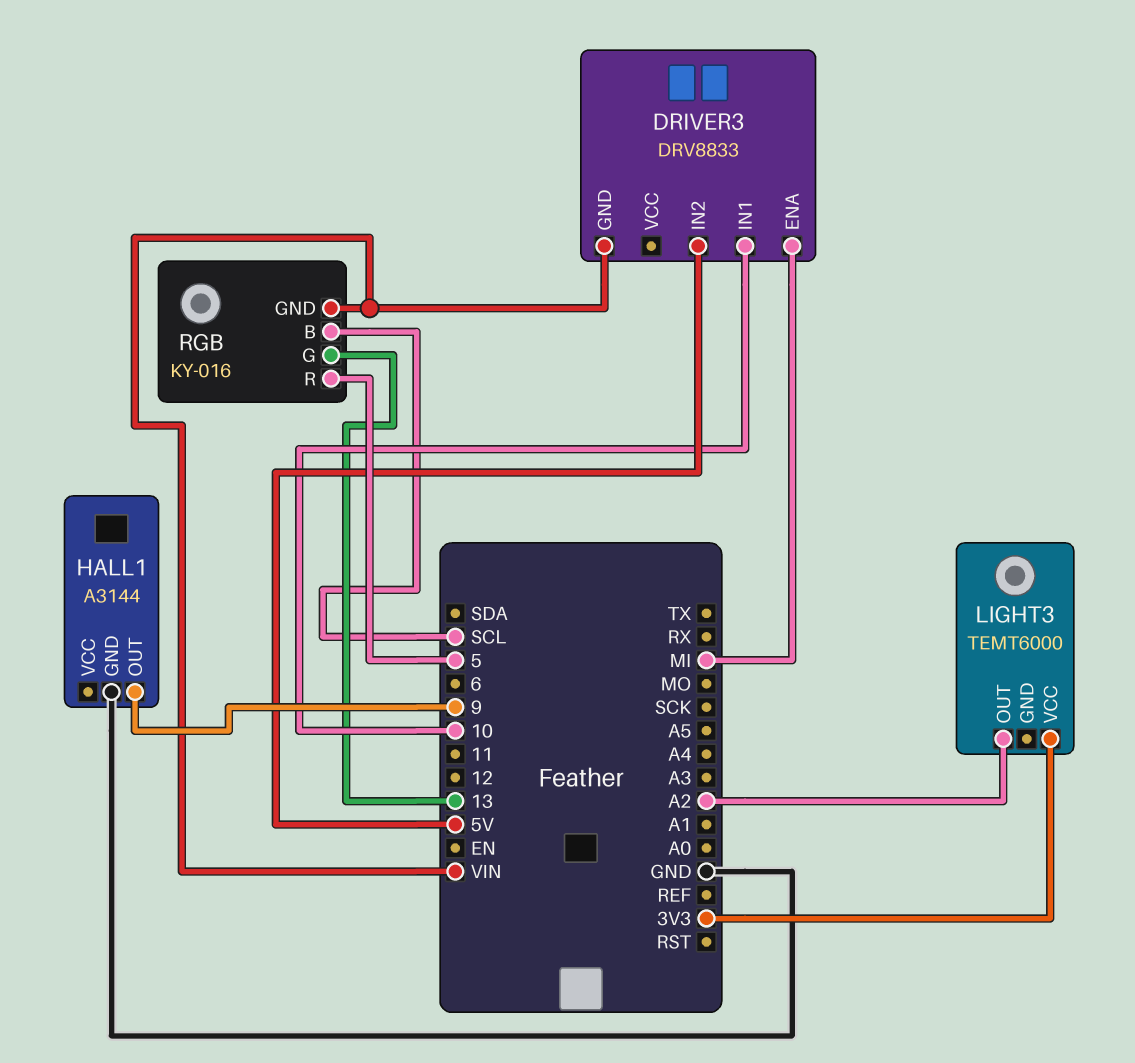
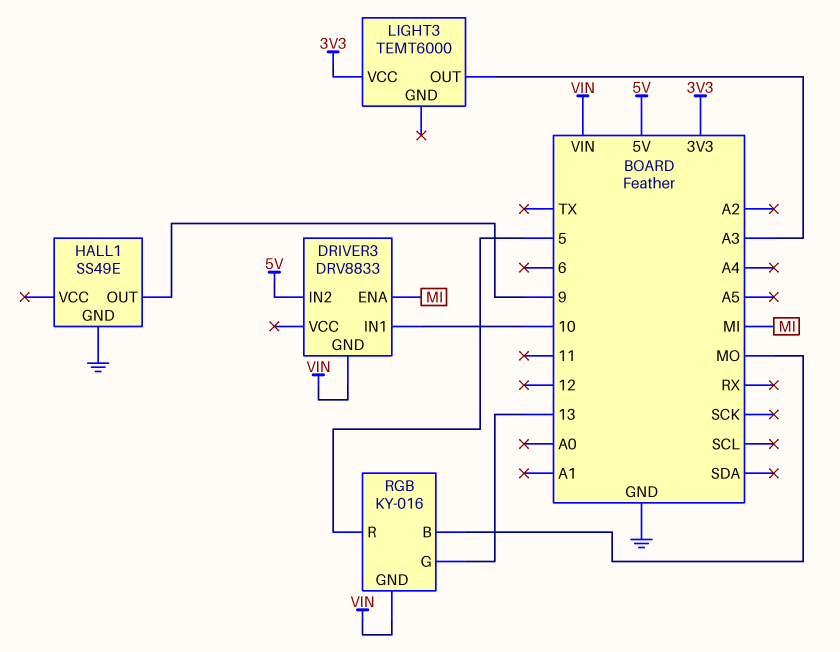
HALL1: A3144 -> SS49E
LIGHT3 pin OUT: A2 -> A3
RGB pin B: SCL -> MO

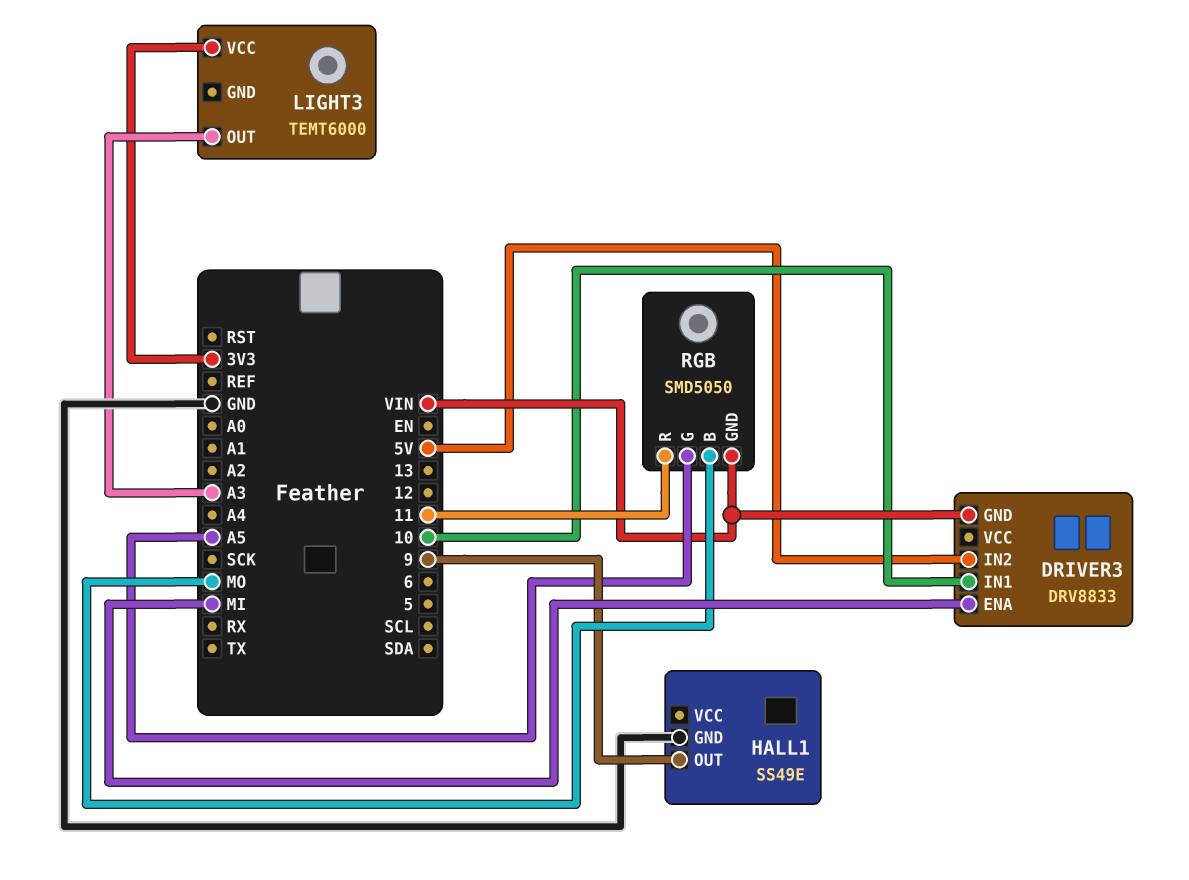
RGB: KY-016 -> SMD5050
RGB pin G: 13 -> A5
RGB pin R: 5 -> 11

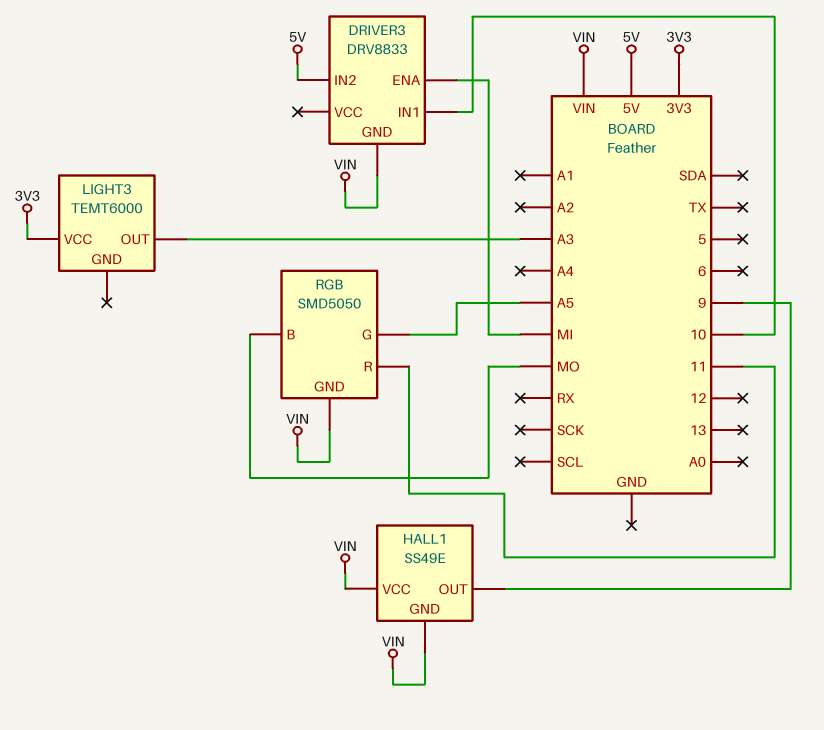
HALL1 pin GND: GND -> VIN
HALL1 pin VCC: none -> VIN

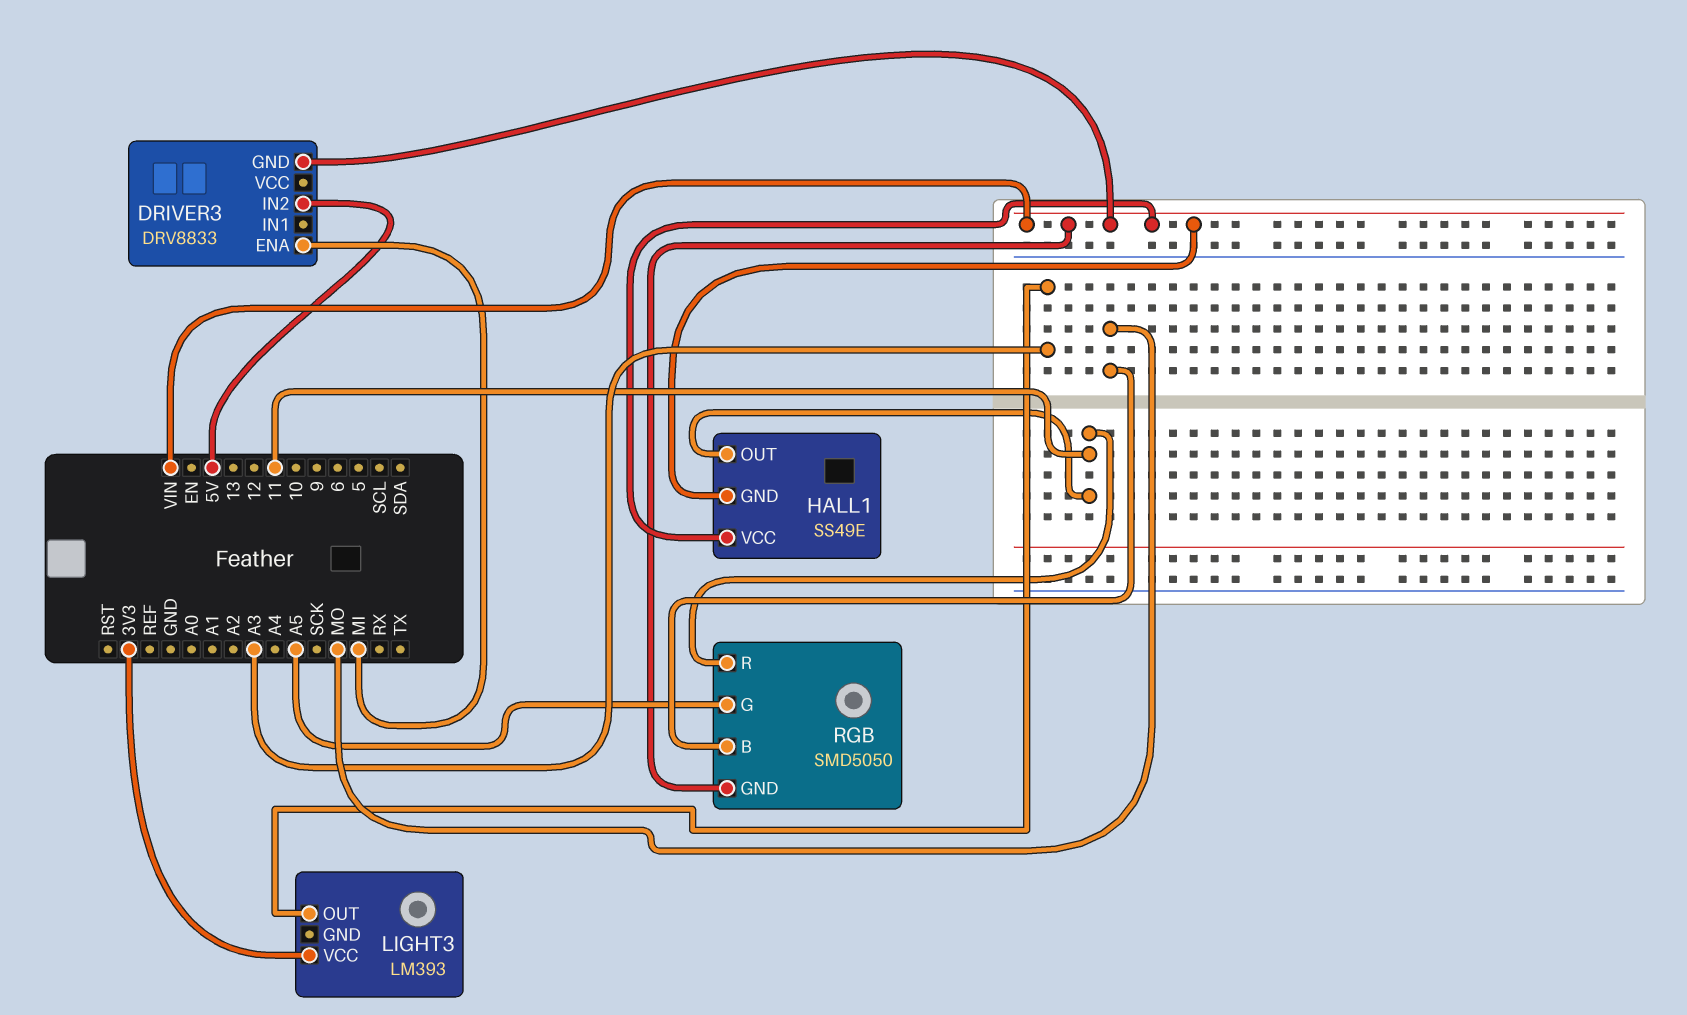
DRIVER3 pin IN1: 10 -> none
HALL1 pin OUT: 9 -> 11
LIGHT3: TEMT6000 -> LM393

